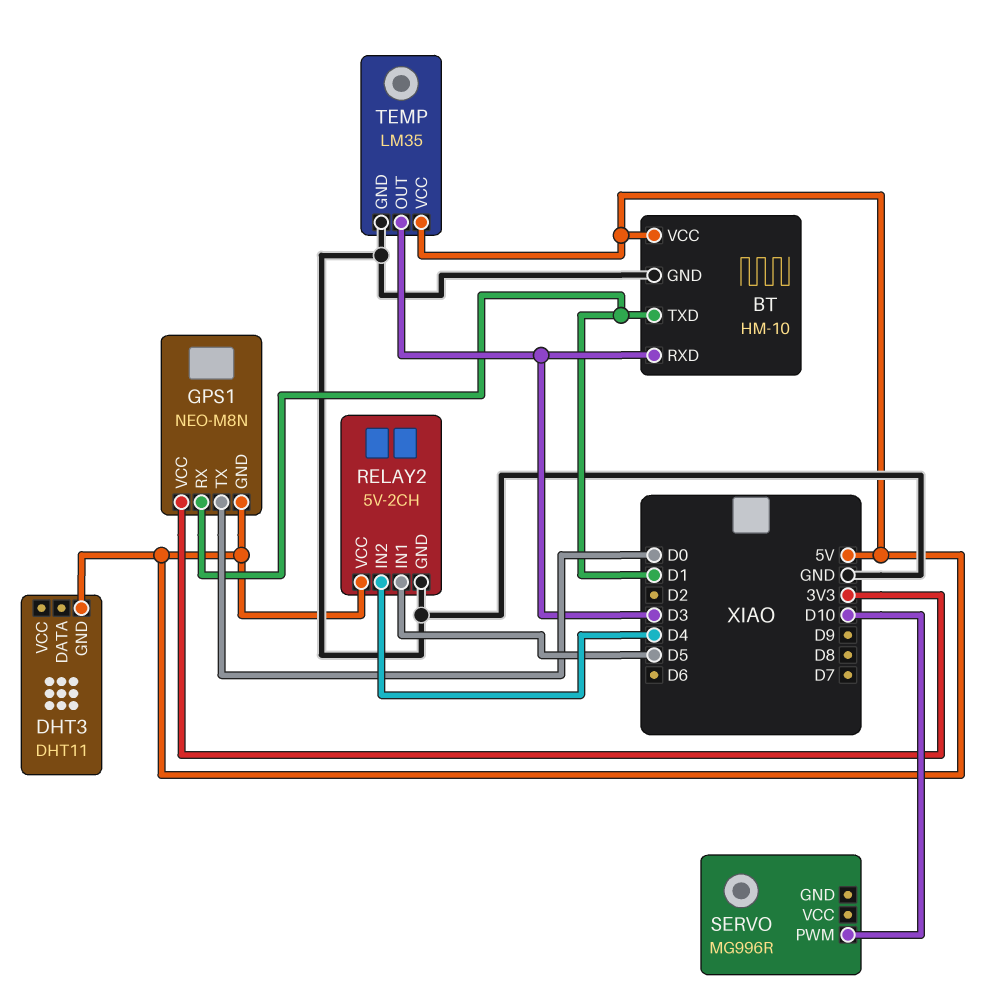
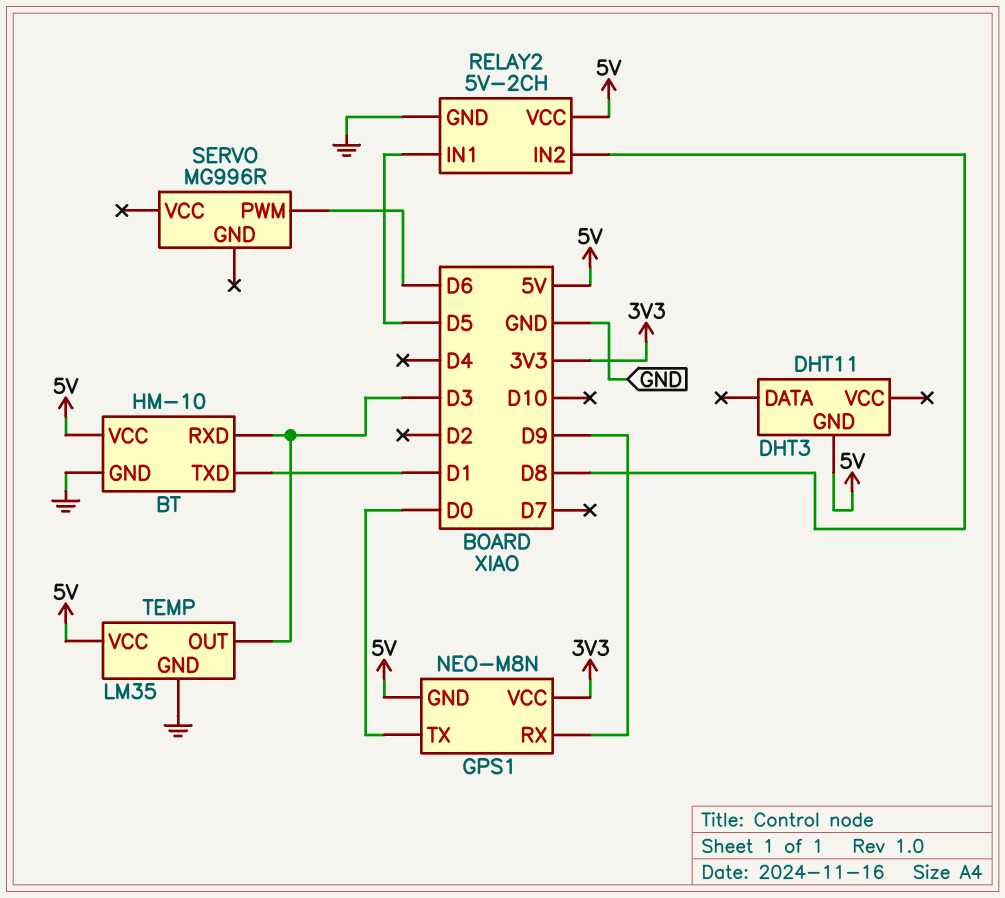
GPS1 pin RX: D1 -> D9
RELAY2 pin IN2: D4 -> D8
SERVO pin PWM: D10 -> D6

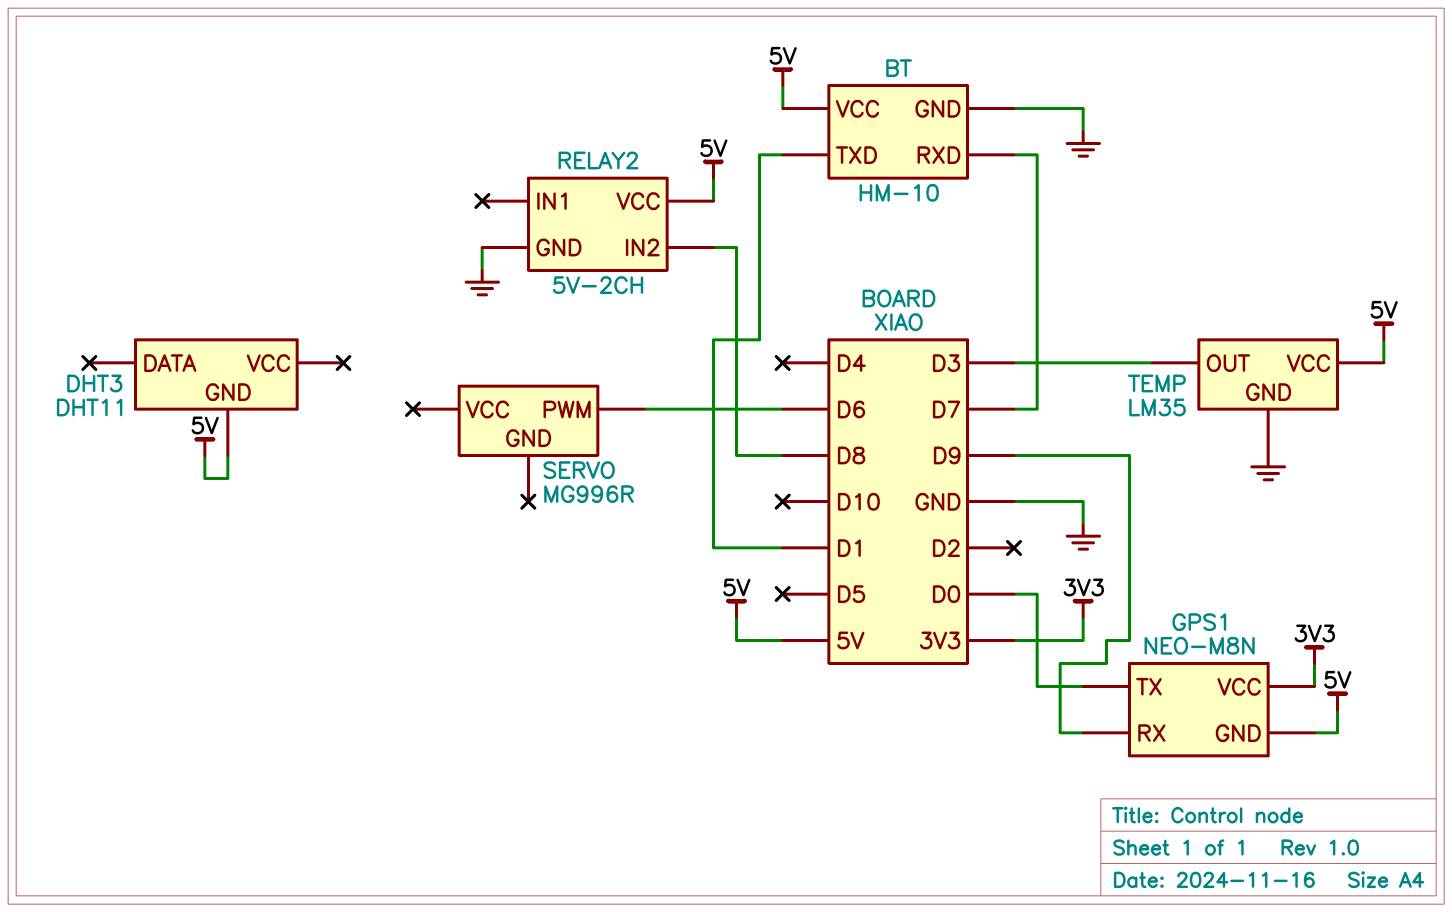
BT pin RXD: D3 -> D7
RELAY2 pin IN1: D5 -> none

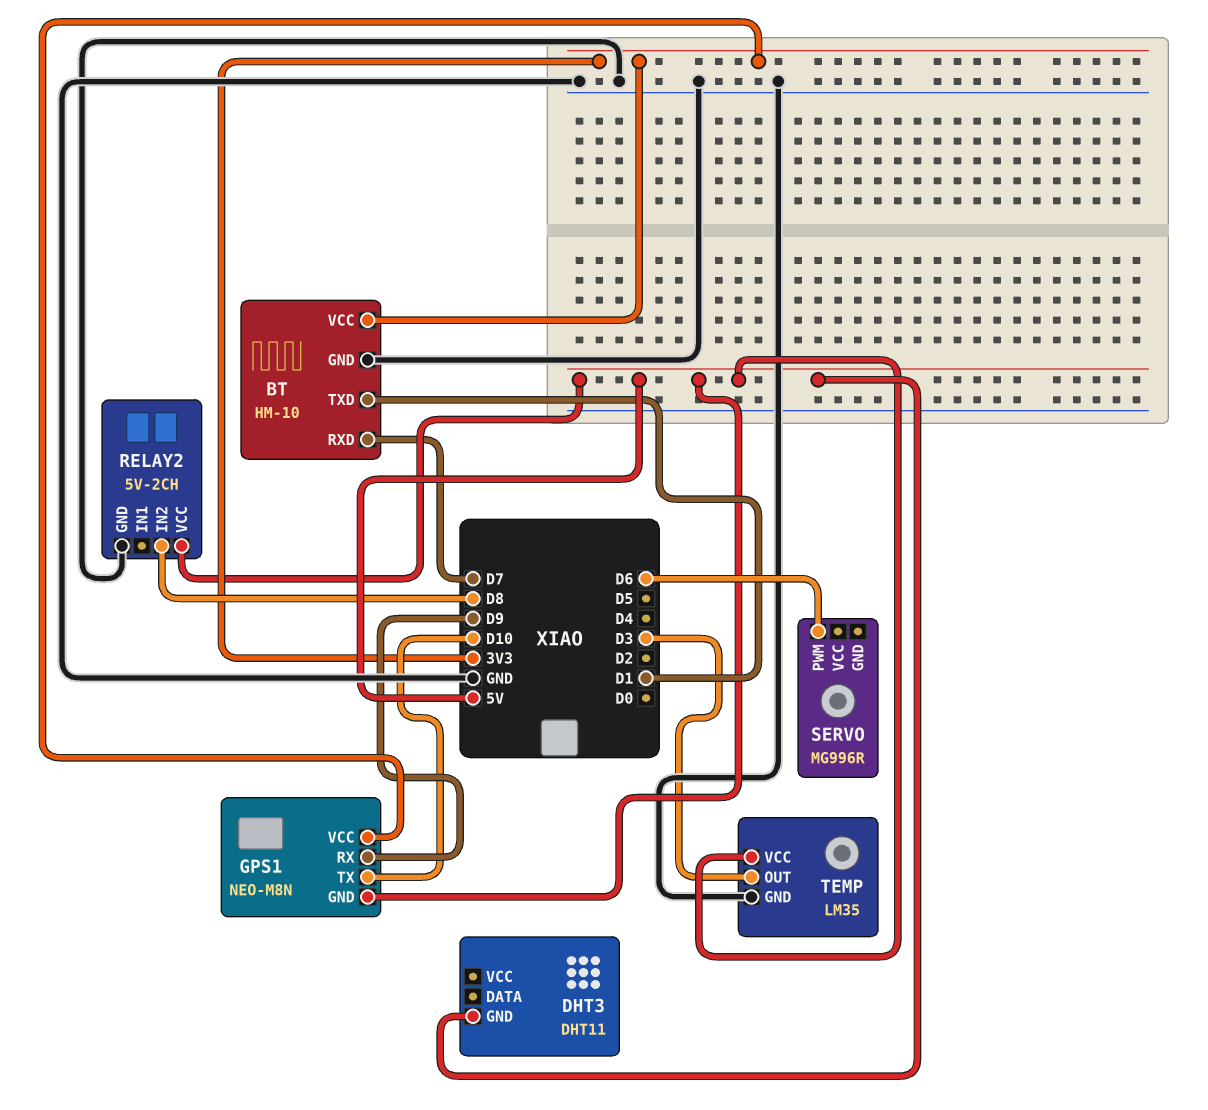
BT pin VCC: 5V -> 3V3
GPS1 pin TX: D0 -> D10

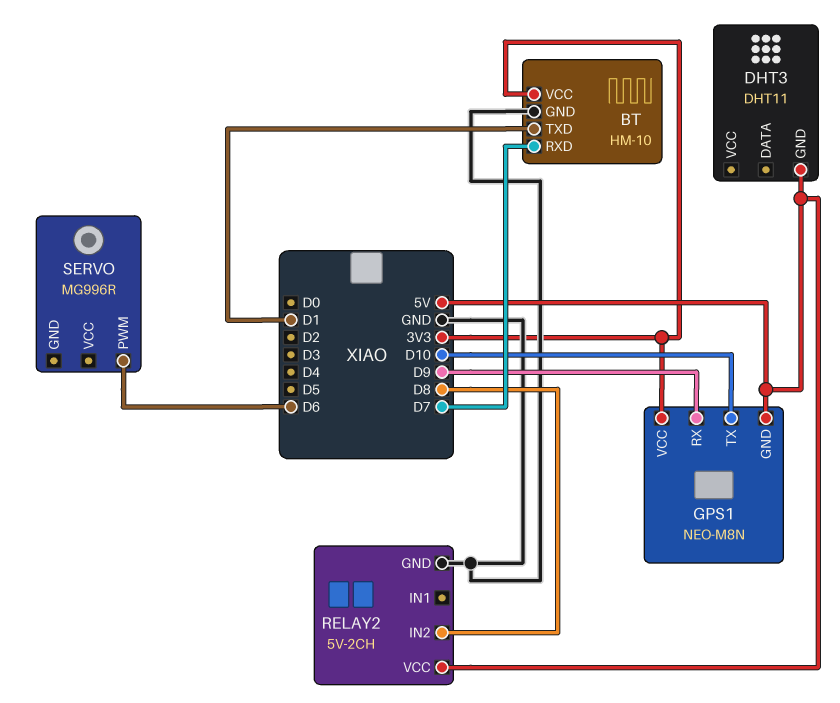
TEMP: LM35 -> none
TEMP pin GND: GND -> none
TEMP pin OUT: D3 -> none
TEMP pin VCC: 5V -> none

